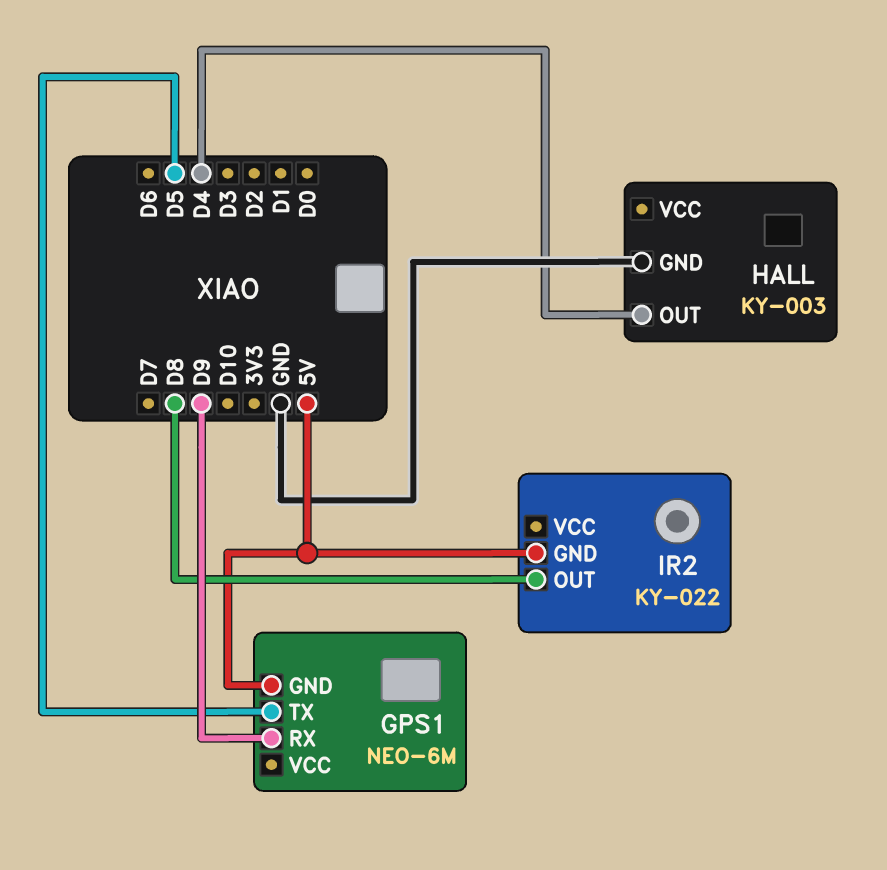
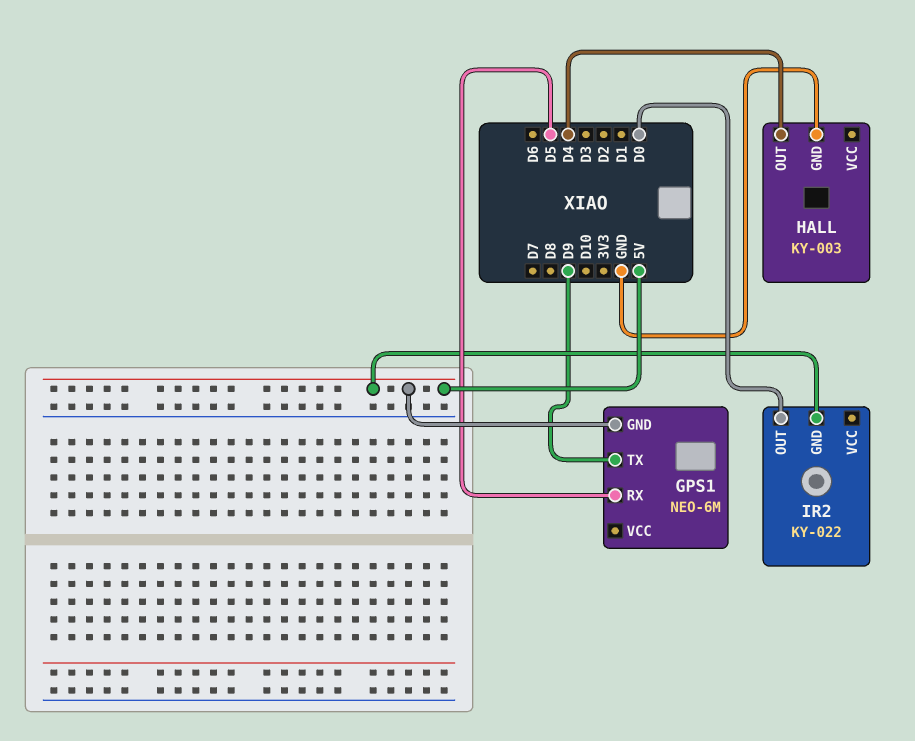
GPS1 pin RX: D9 -> D5
GPS1 pin TX: D5 -> D9
IR2 pin OUT: D8 -> D0

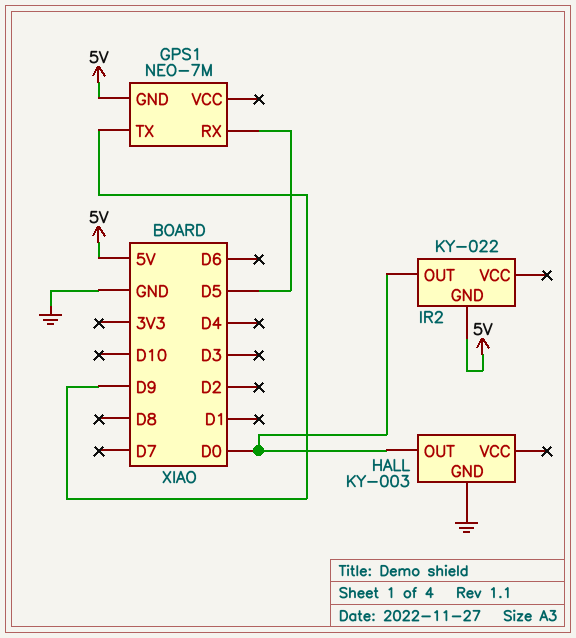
GPS1: NEO-6M -> NEO-7M
HALL pin OUT: D4 -> D0

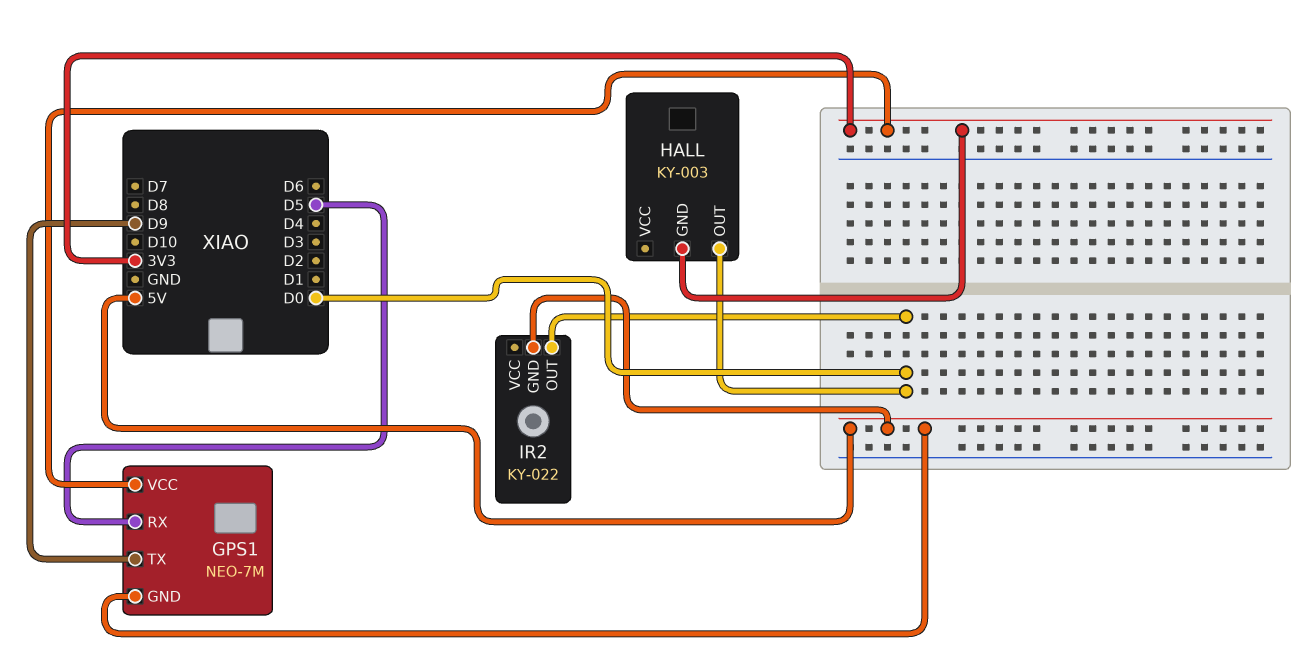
GPS1 pin VCC: none -> 3V3
HALL pin GND: GND -> 3V3

